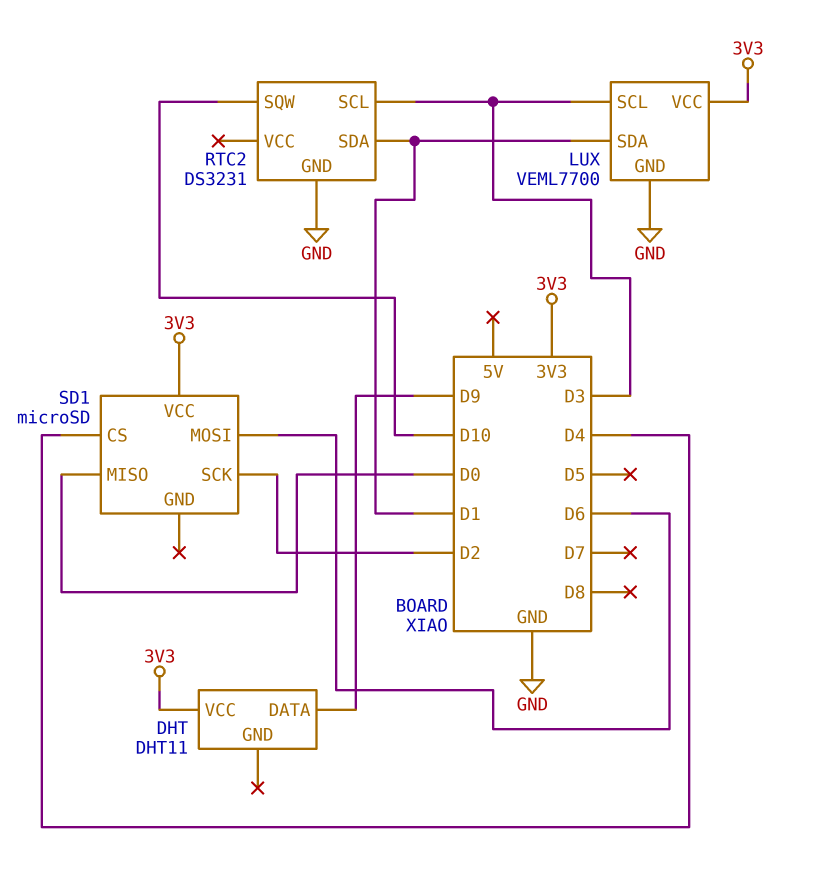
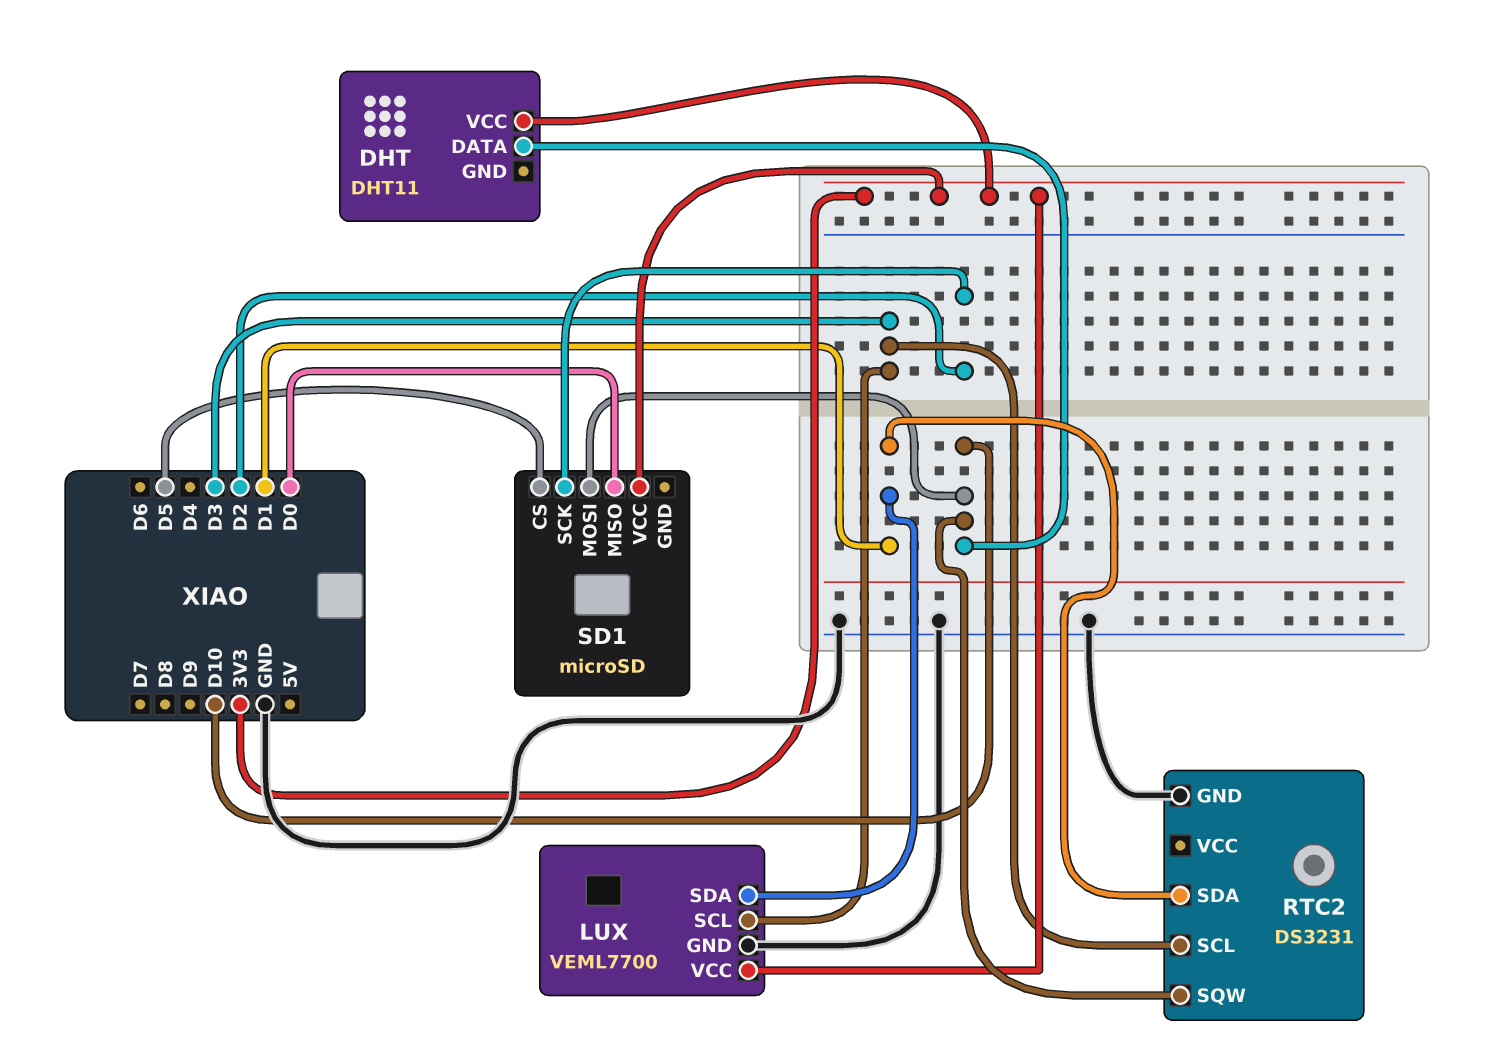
DHT pin DATA: D9 -> D10
SD1 pin CS: D4 -> D5
SD1 pin MOSI: D6 -> D10

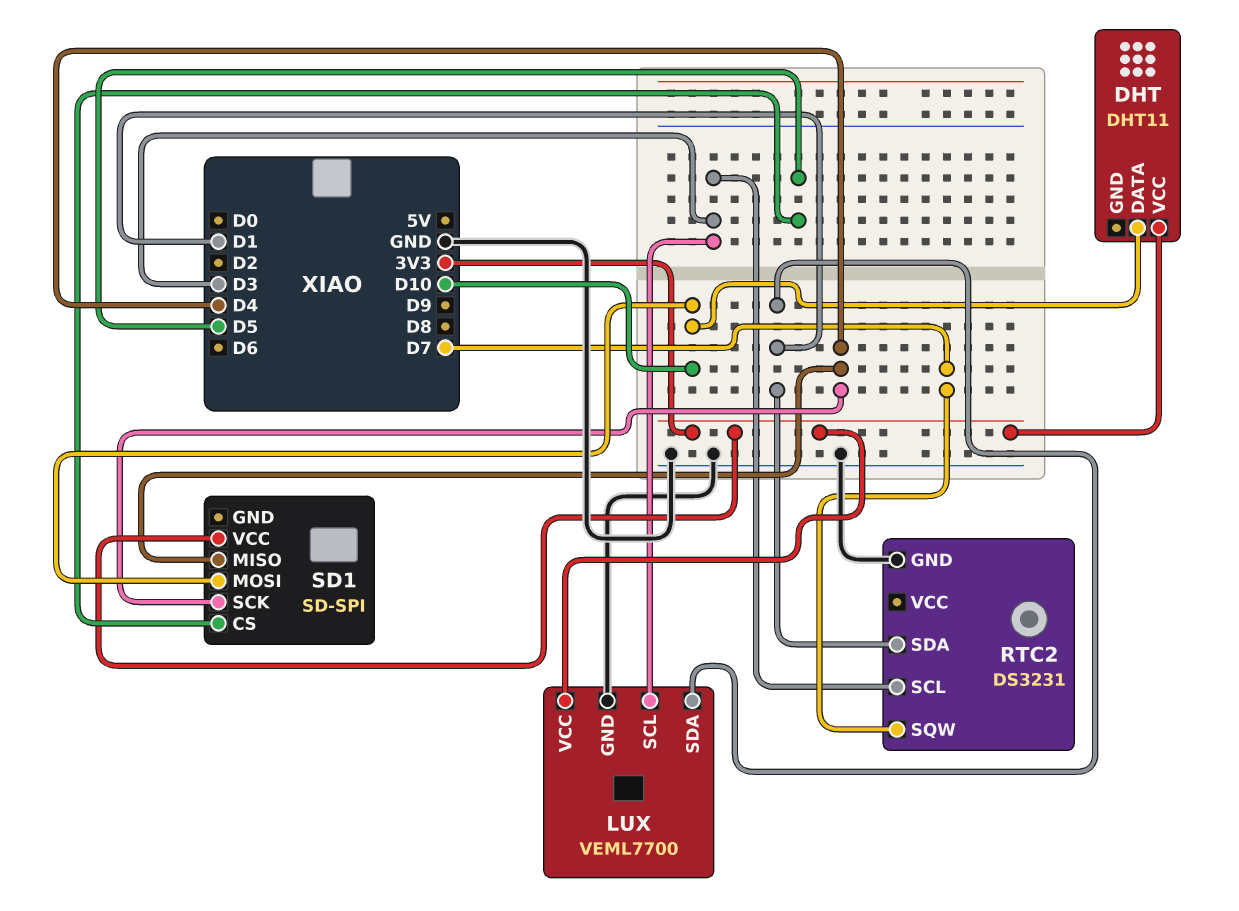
RTC2 pin SQW: D10 -> D7
SD1: microSD -> SD-SPI
SD1 pin MISO: D0 -> D4
SD1 pin SCK: D2 -> D4

